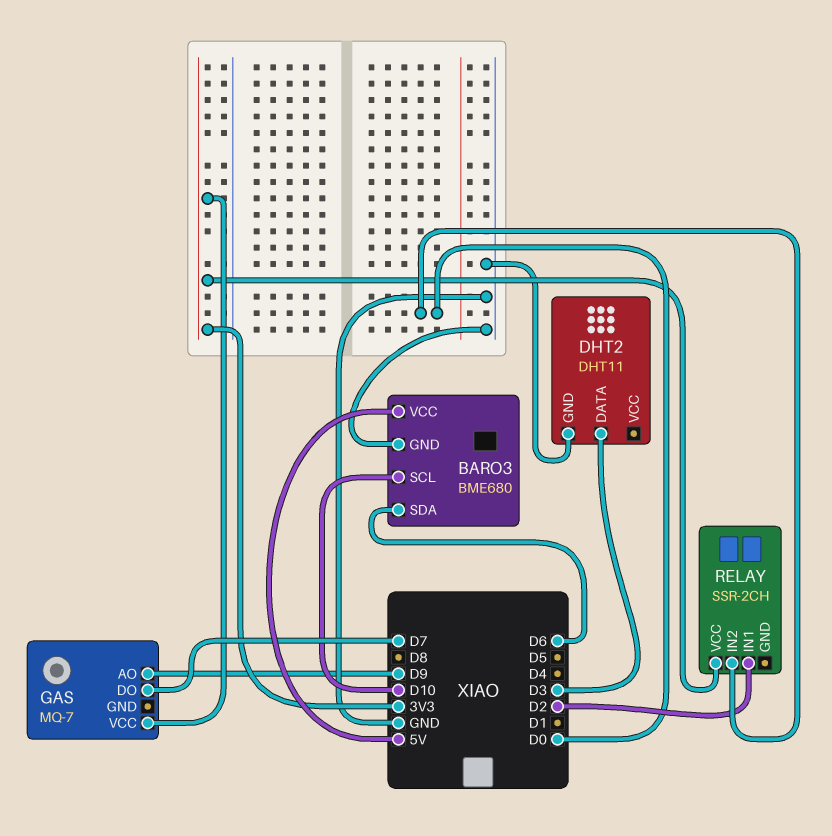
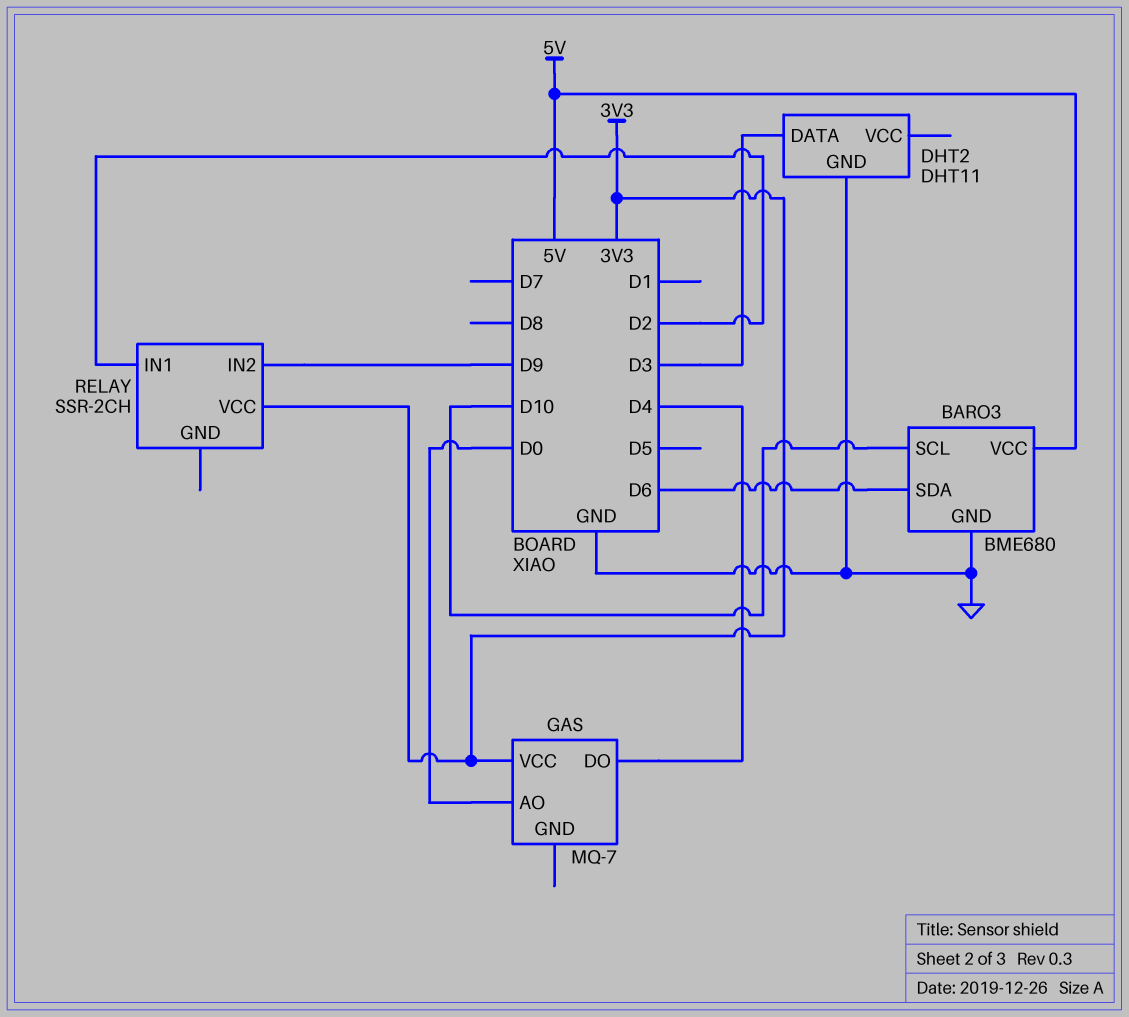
GAS pin AO: D9 -> D0
GAS pin DO: D7 -> D4
RELAY pin IN2: D0 -> D9

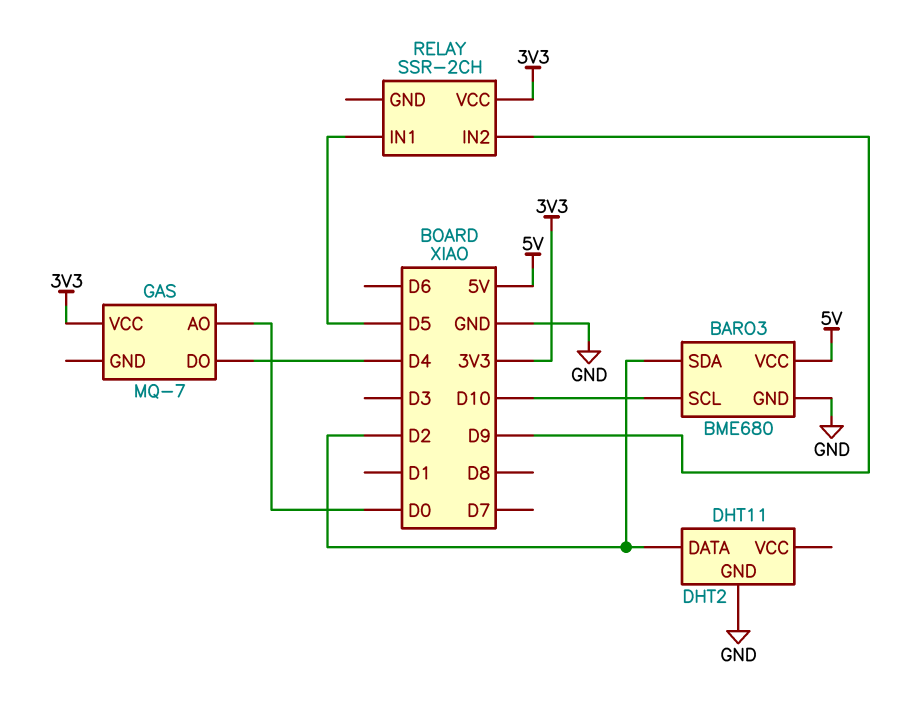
BARO3 pin SDA: D6 -> D2
DHT2 pin DATA: D3 -> D2
RELAY pin IN1: D2 -> D5

